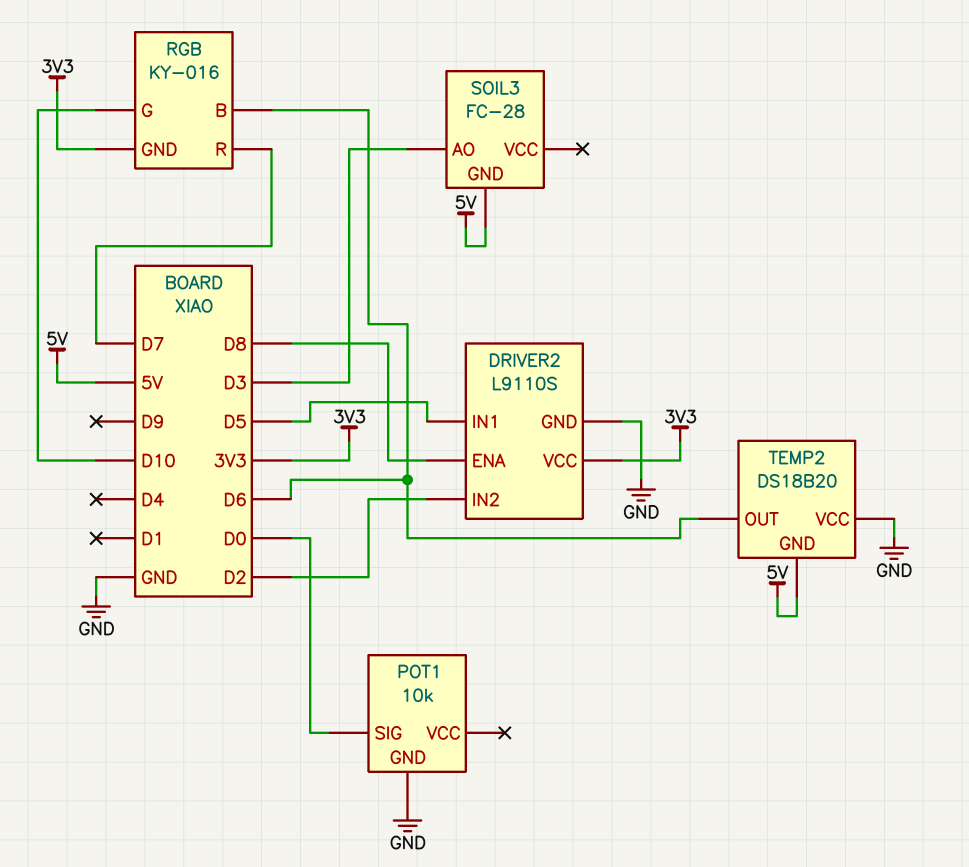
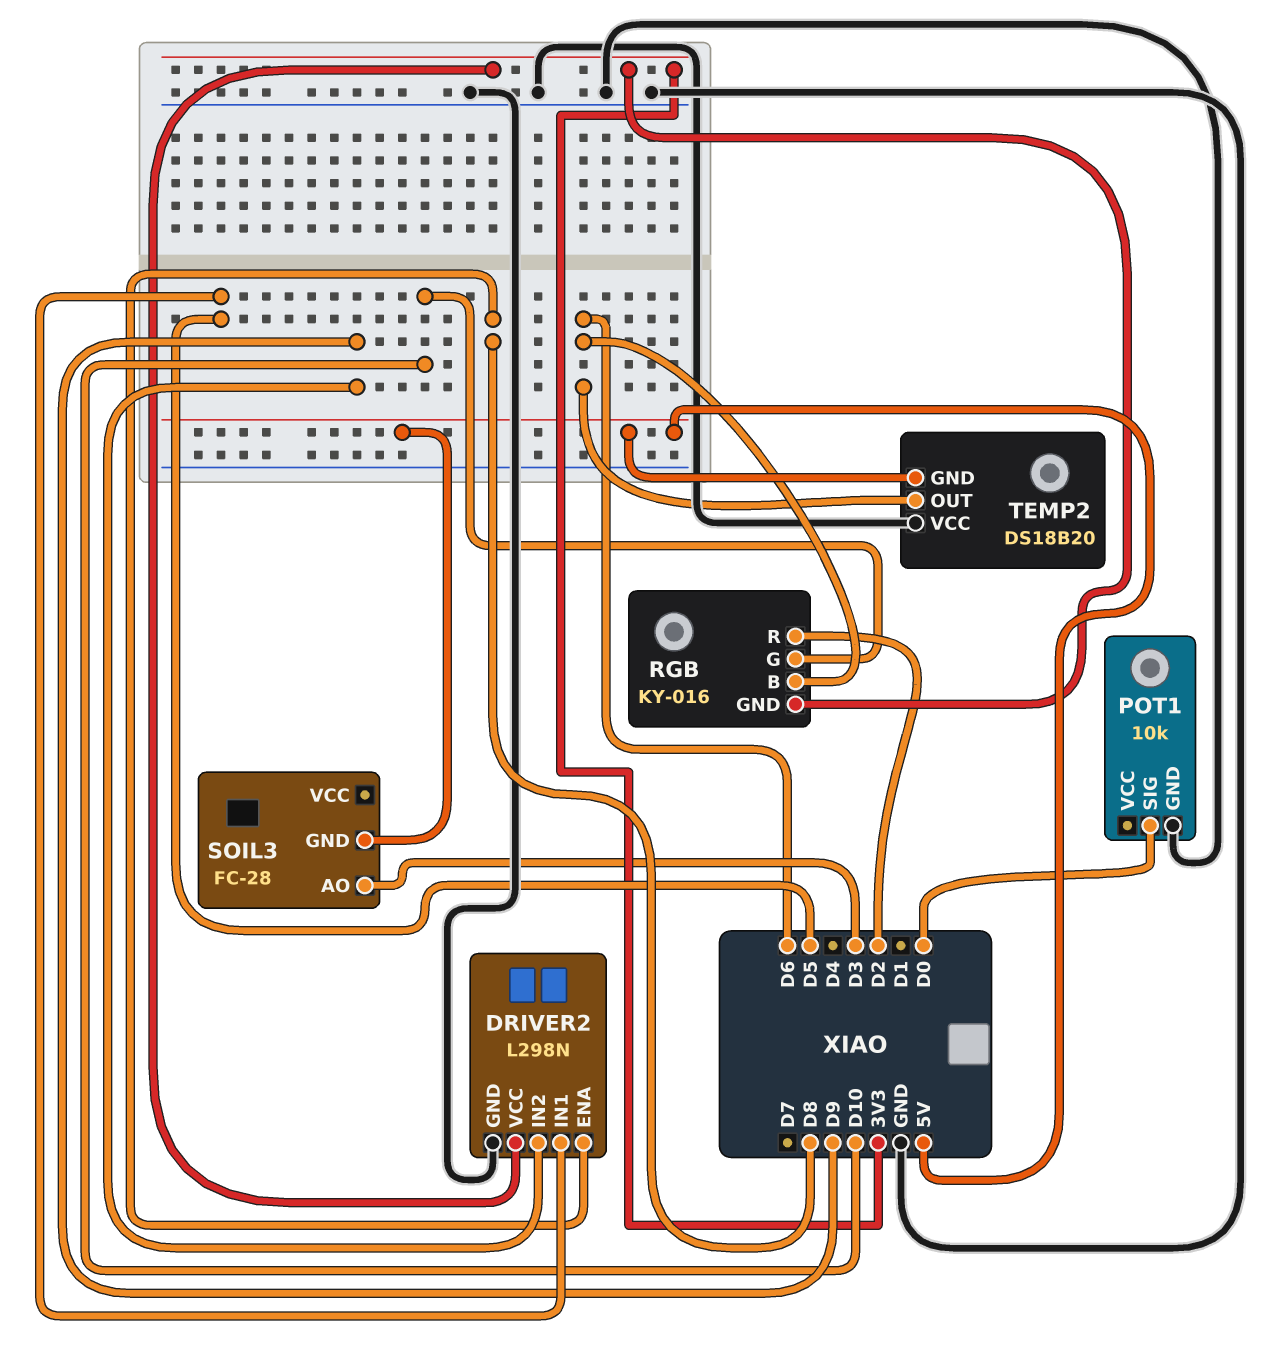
DRIVER2: L9110S -> L298N
DRIVER2 pin IN2: D2 -> D9
RGB pin R: D7 -> D2

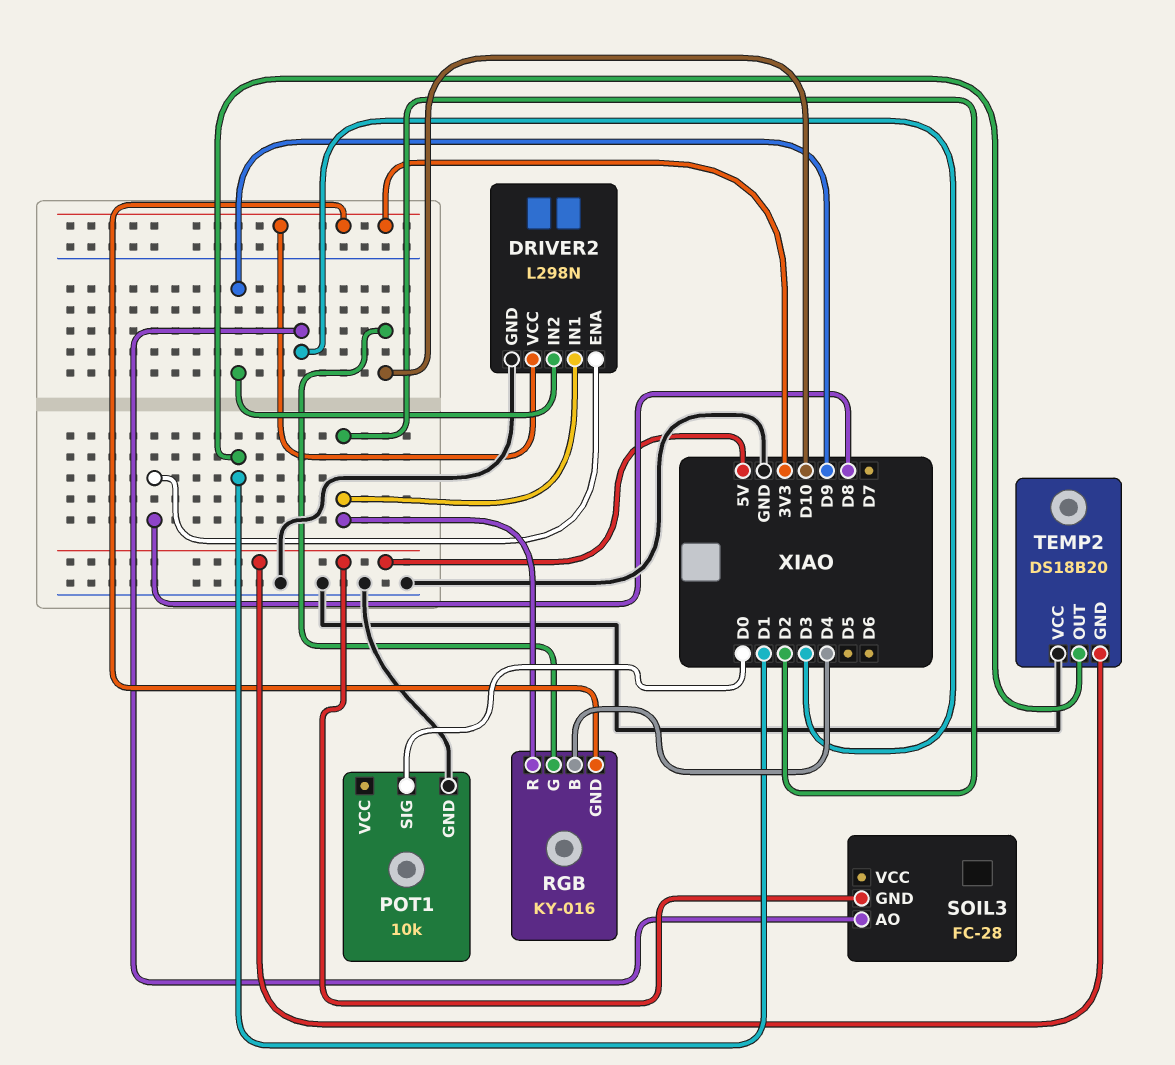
DRIVER2 pin IN1: D5 -> D2
RGB pin B: D6 -> D4
TEMP2 pin OUT: D6 -> D1

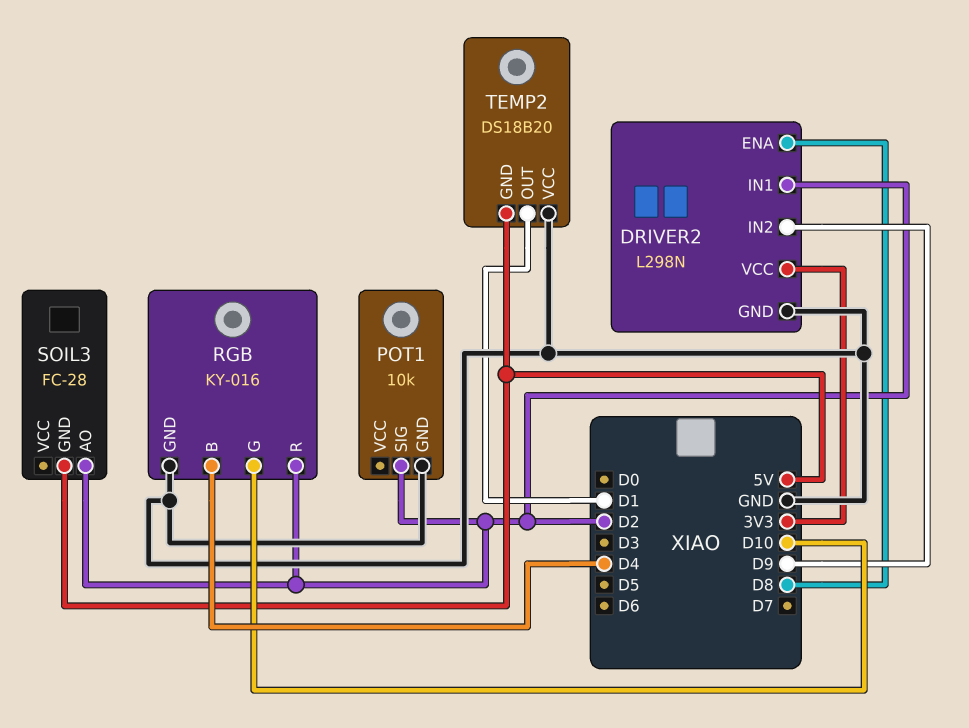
POT1 pin SIG: D0 -> D2
RGB pin GND: 3V3 -> GND
SOIL3 pin AO: D3 -> D2

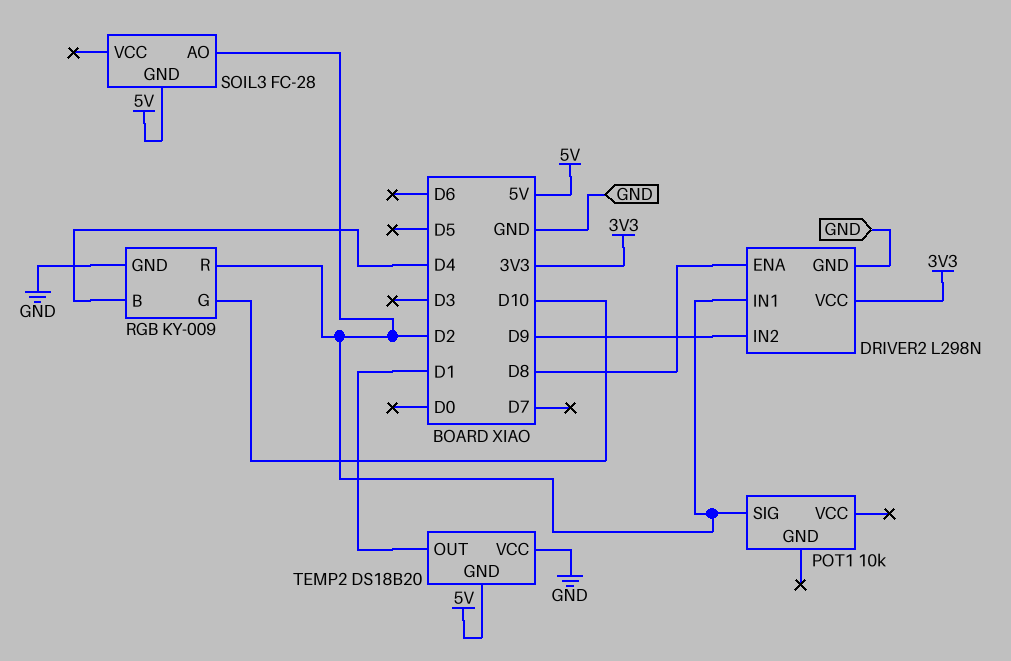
POT1 pin GND: GND -> none
RGB: KY-016 -> KY-009

